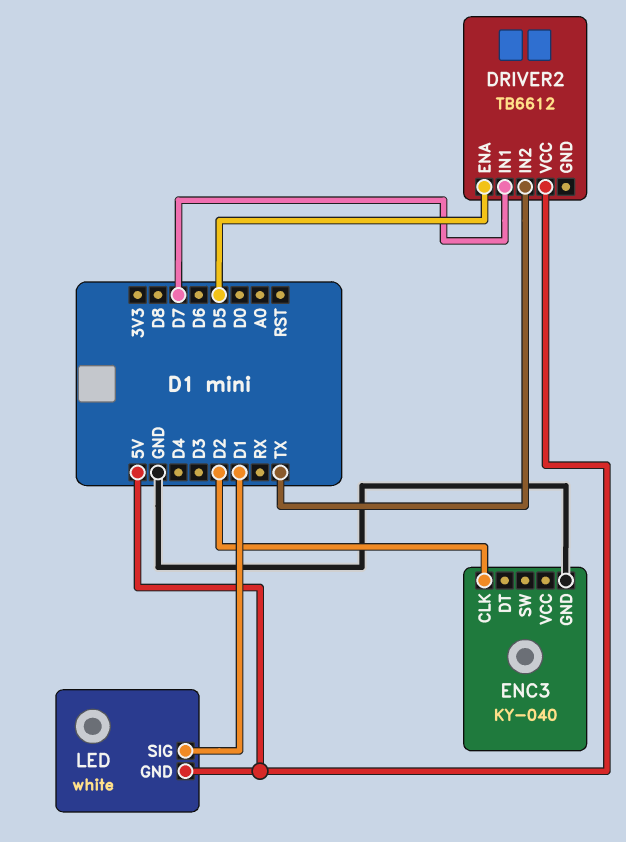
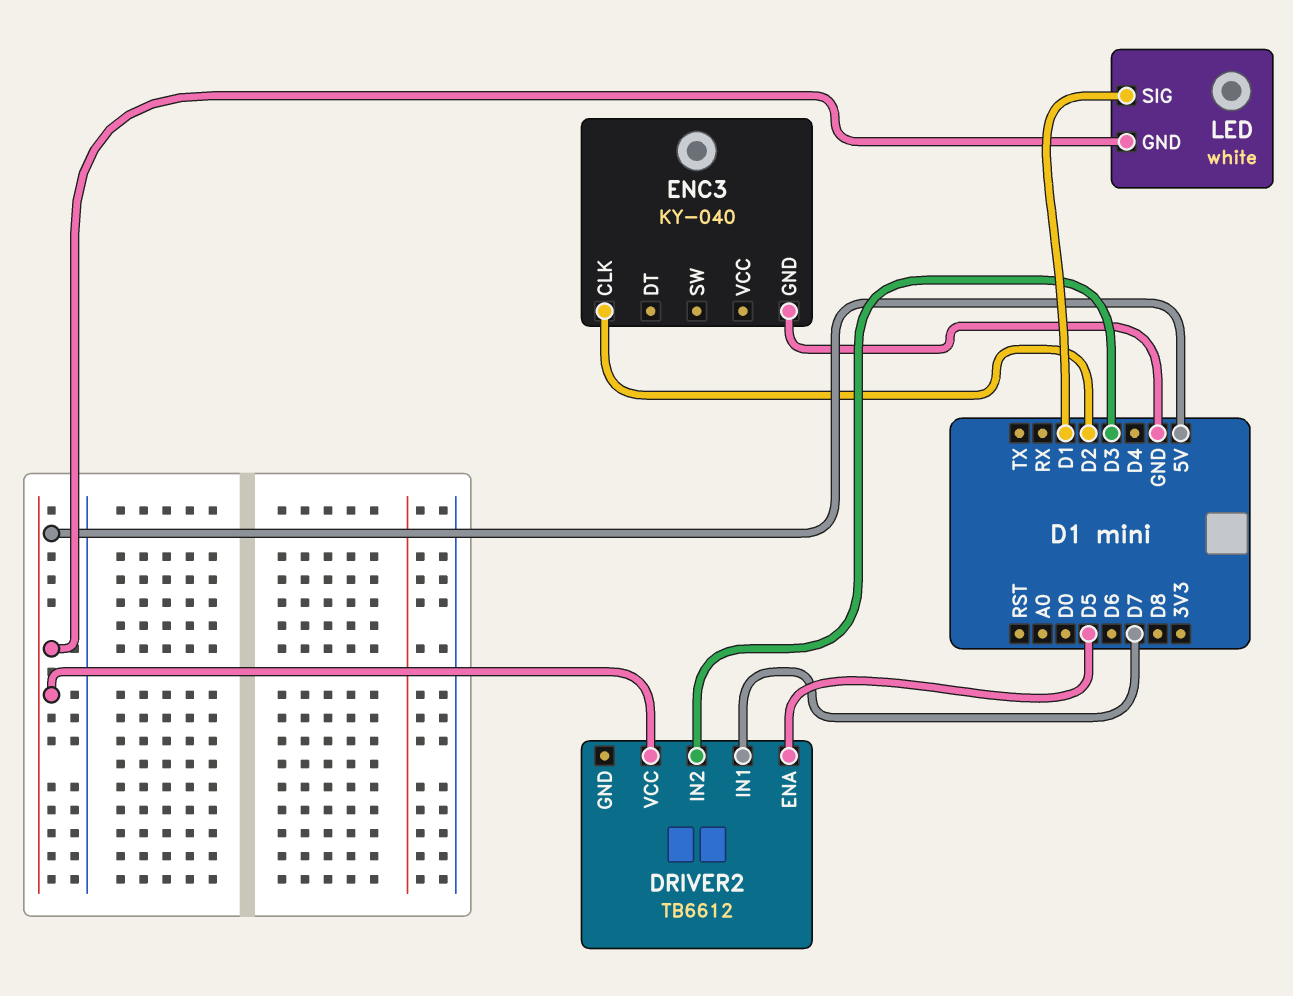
DRIVER2 pin IN2: TX -> D3

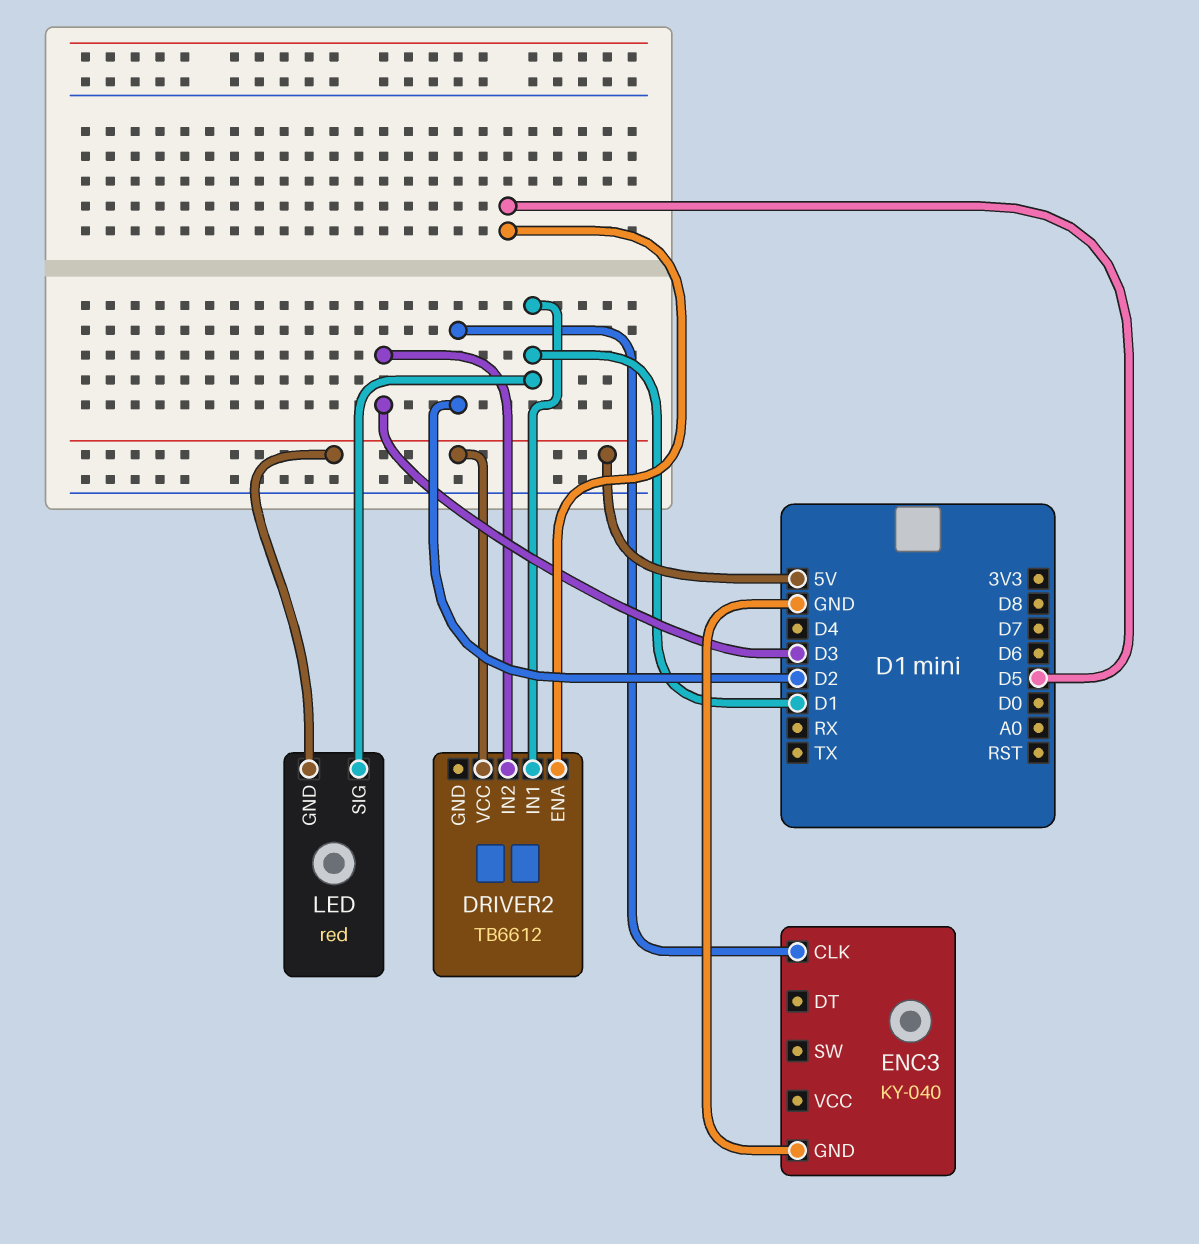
DRIVER2 pin IN1: D7 -> D1
LED: white -> red

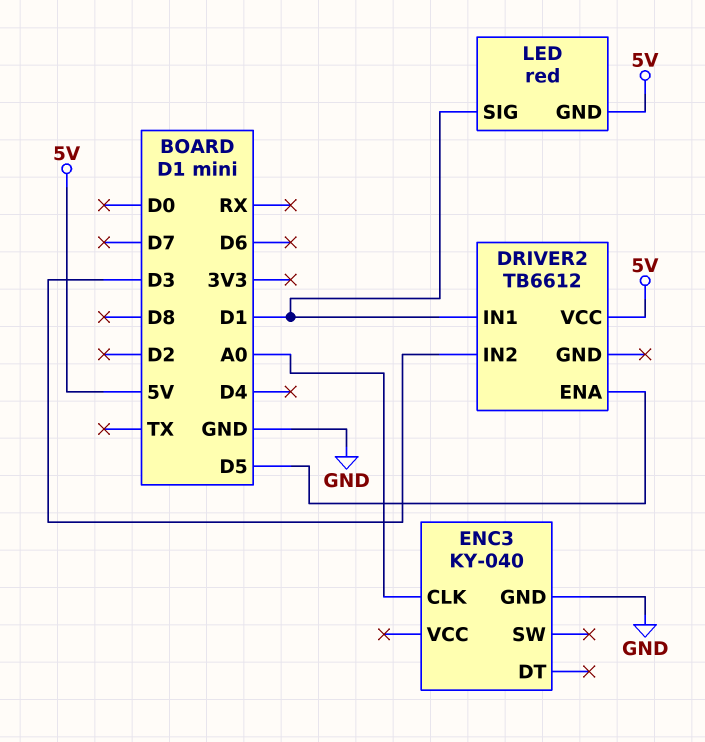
ENC3 pin CLK: D2 -> A0

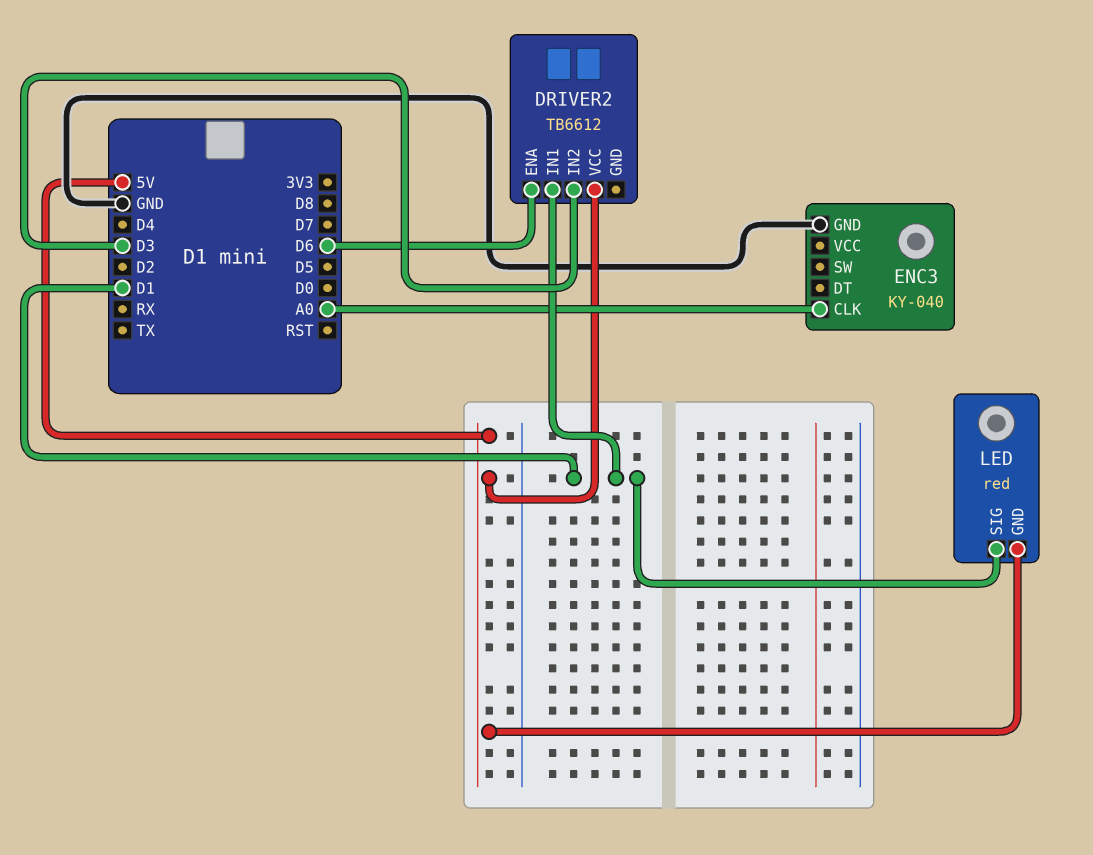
DRIVER2 pin ENA: D5 -> D6

